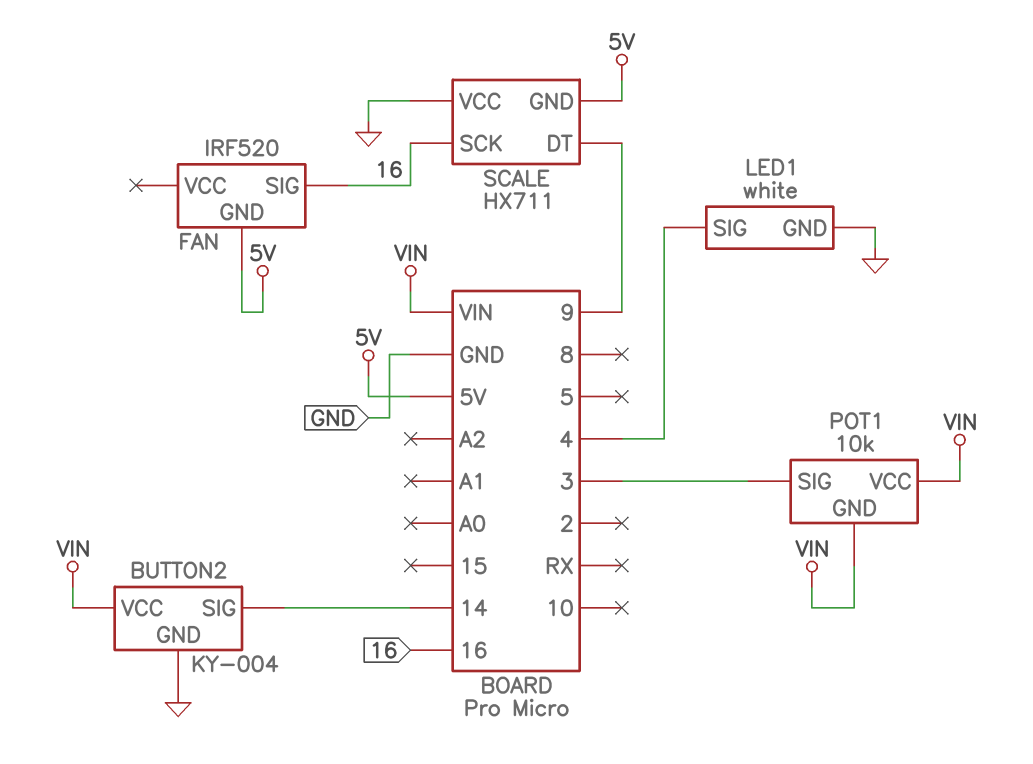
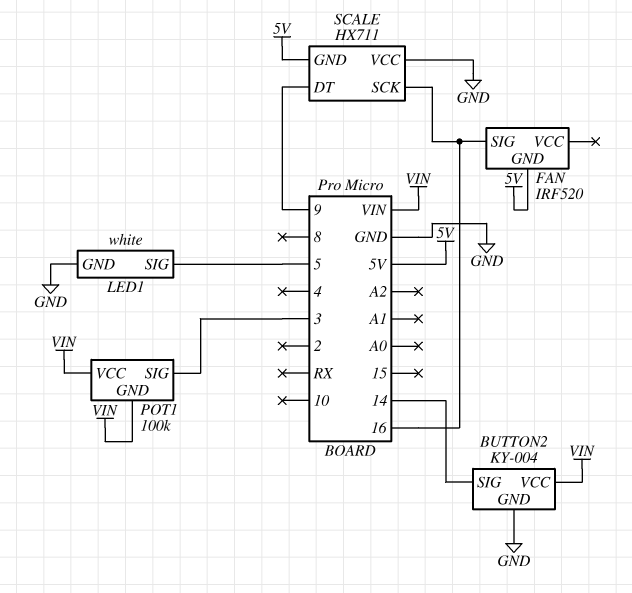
LED1 pin SIG: 4 -> 5
POT1: 10k -> 100k

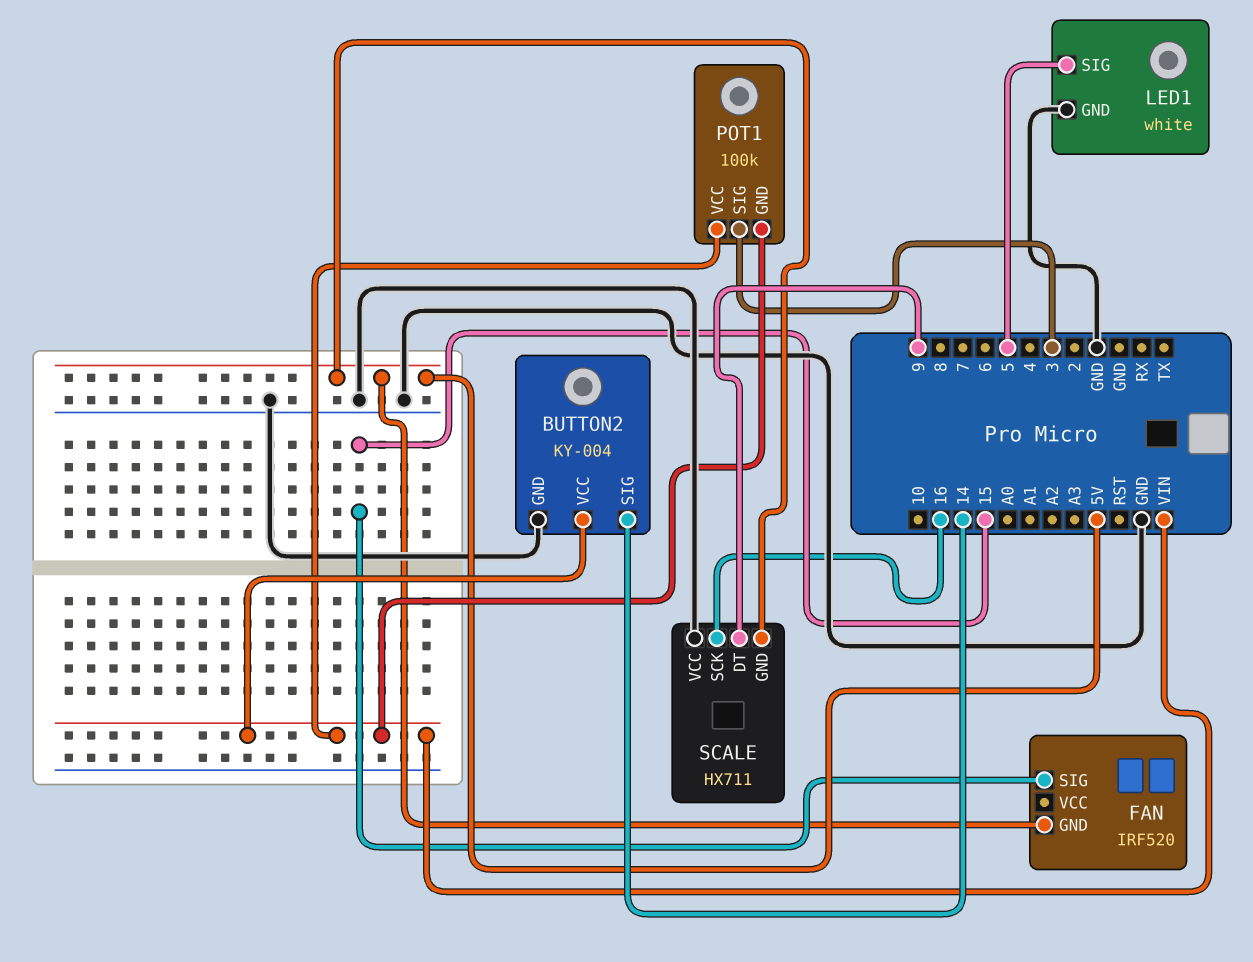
FAN pin SIG: 16 -> 15

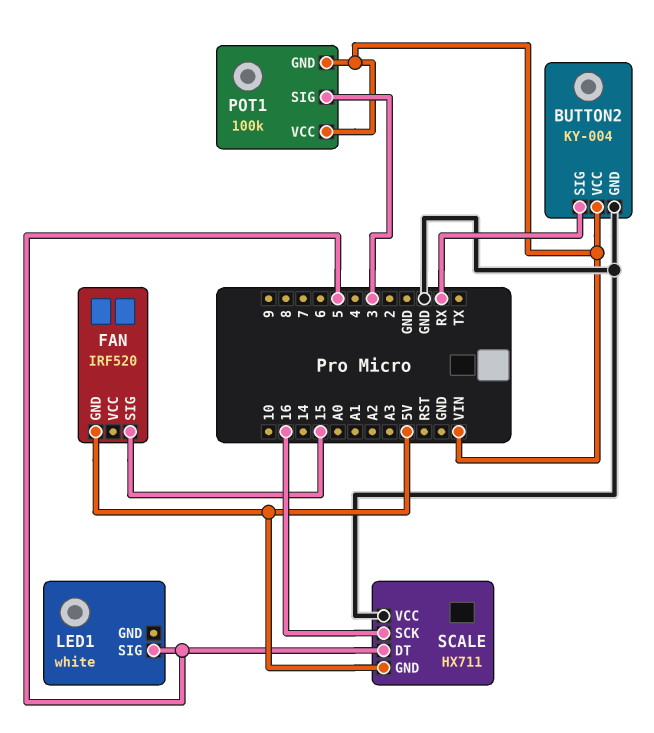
BUTTON2 pin SIG: 14 -> RX
LED1 pin GND: GND -> none
SCALE pin DT: 9 -> 5

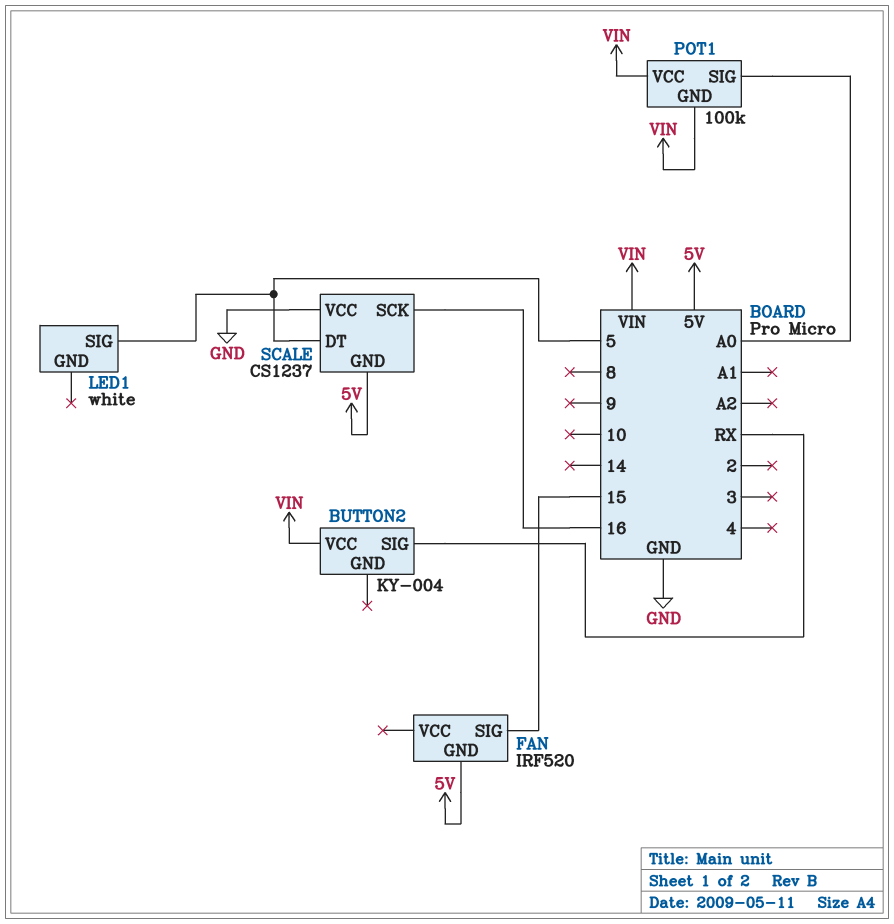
BUTTON2 pin GND: GND -> none
POT1 pin SIG: 3 -> A0
SCALE: HX711 -> CS1237

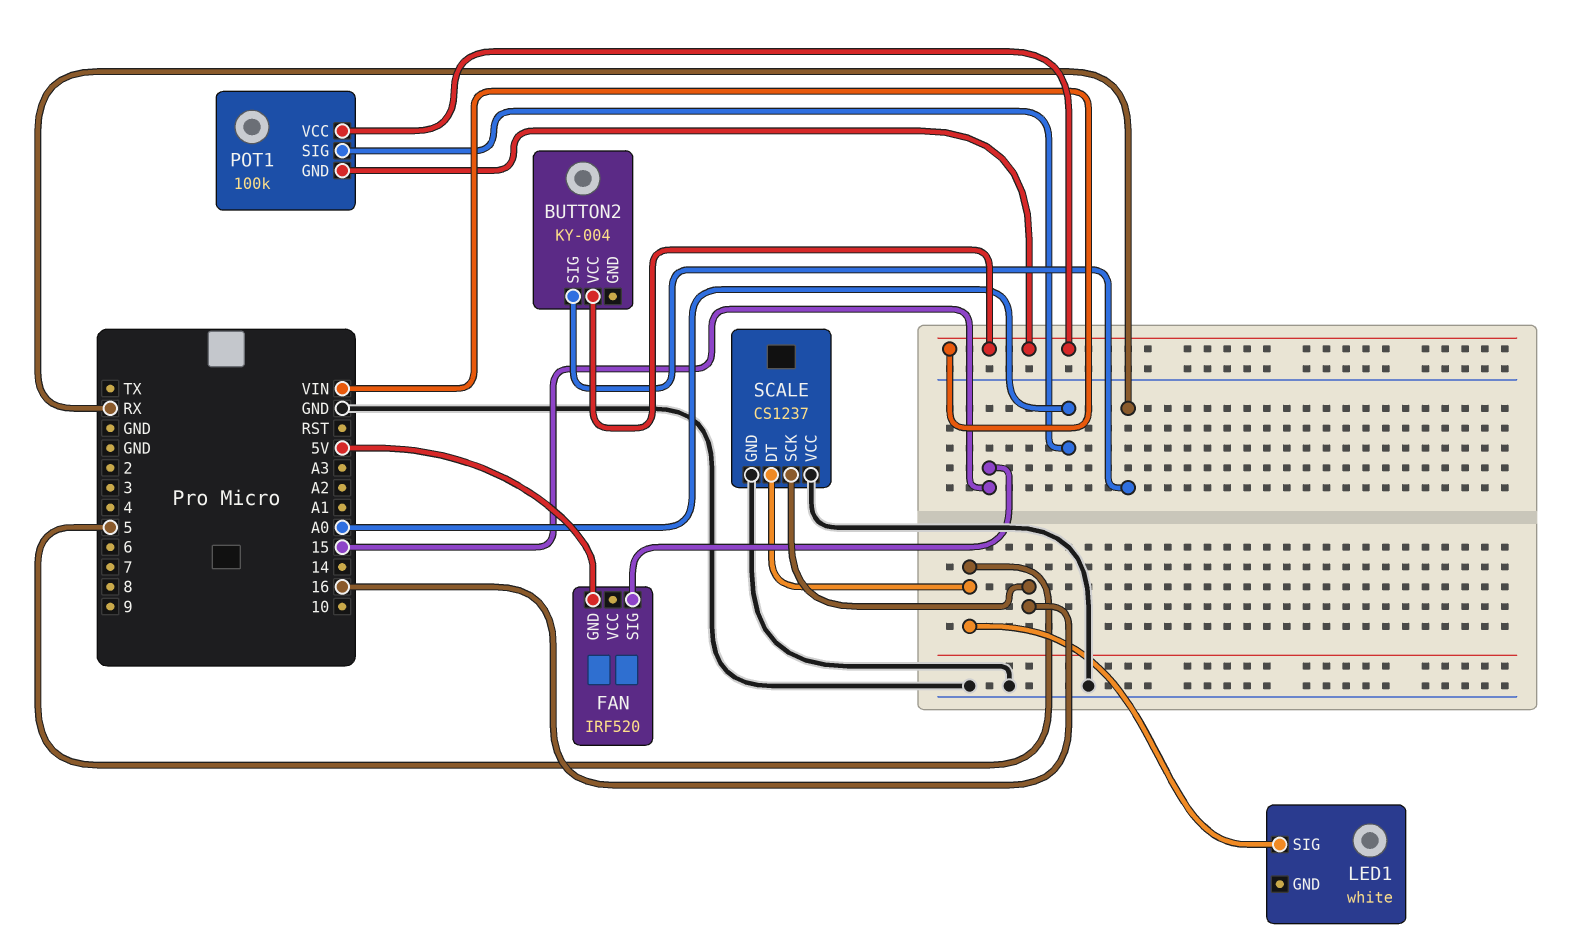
SCALE pin GND: 5V -> GND

